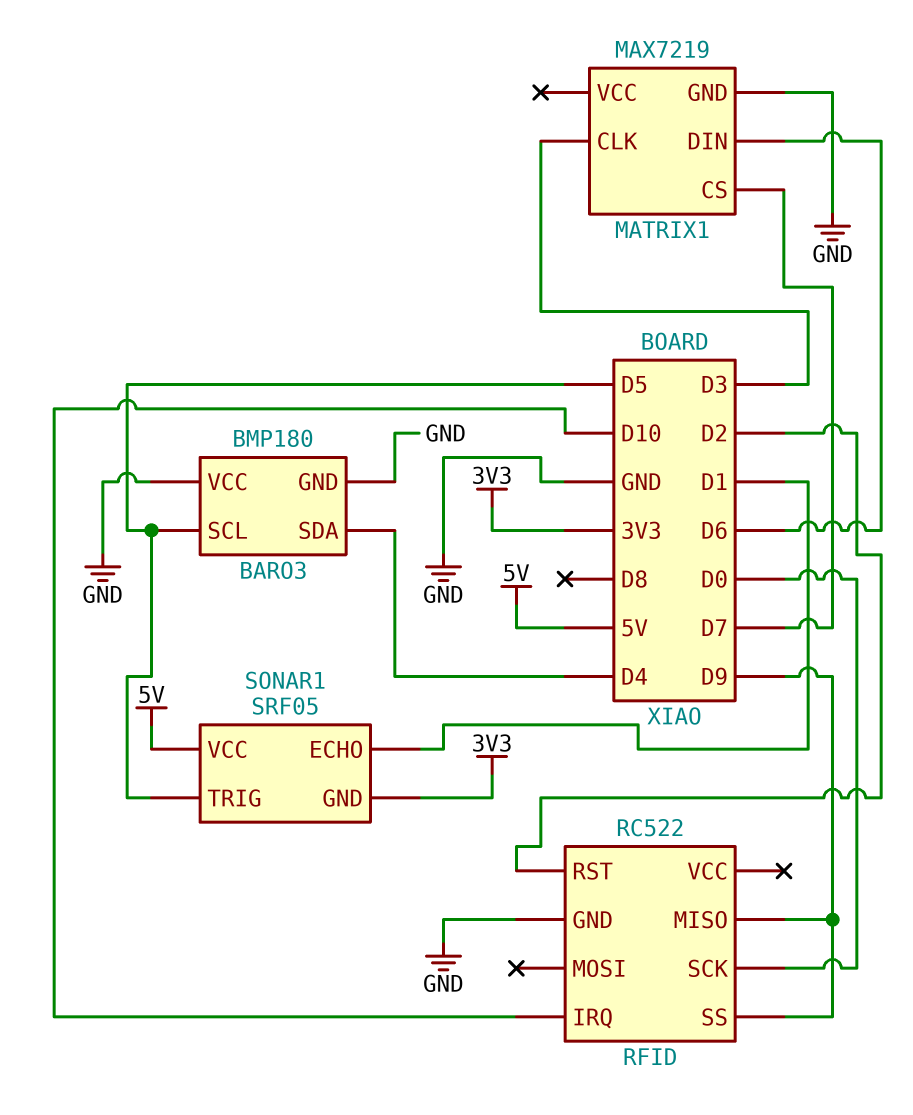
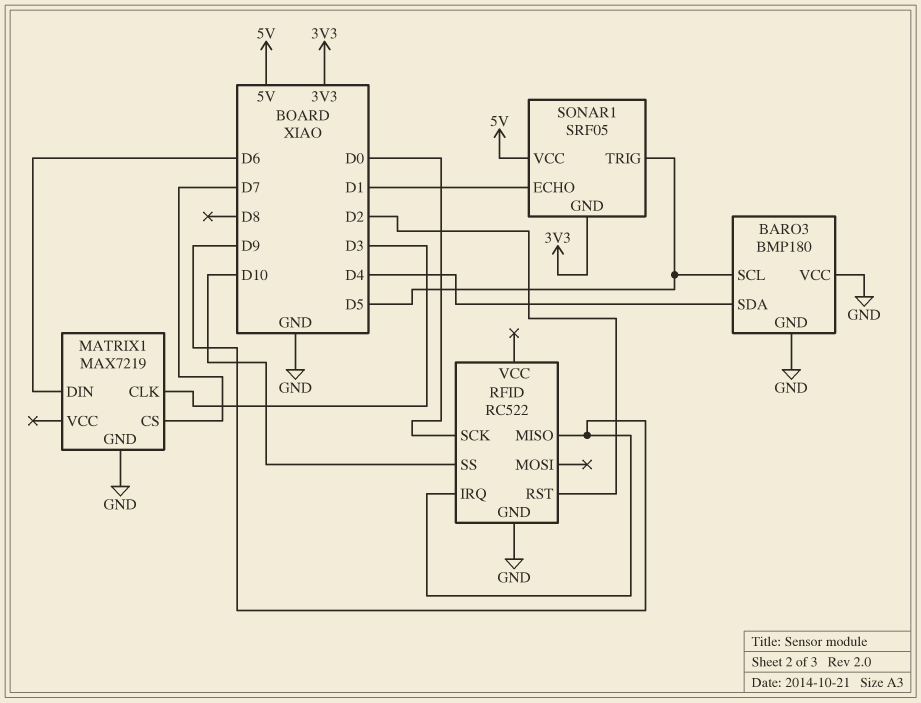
RFID pin IRQ: D10 -> D9
RFID pin SS: D9 -> D10

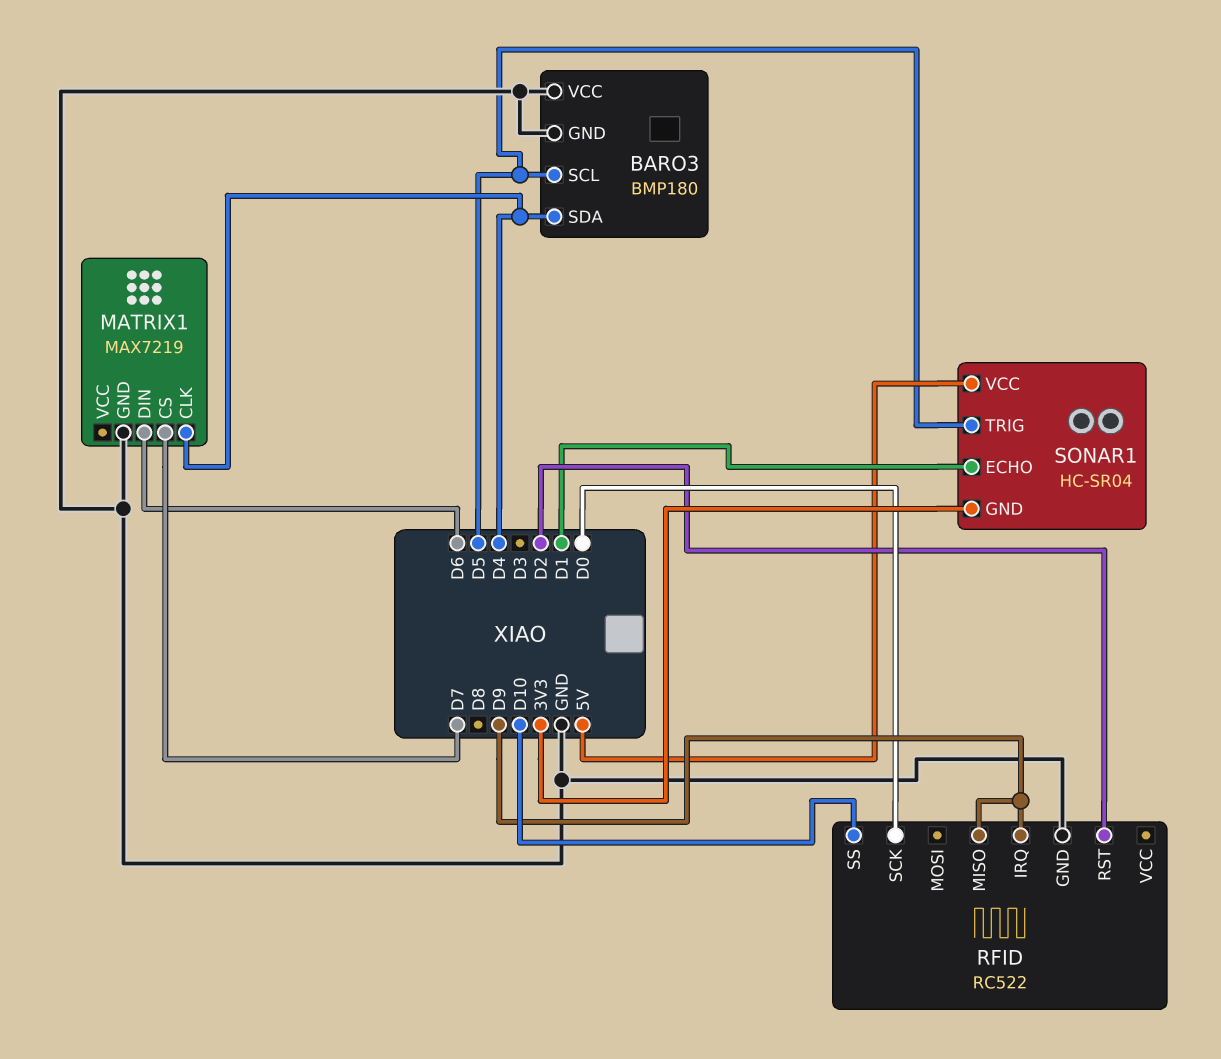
MATRIX1 pin CLK: D3 -> D4
SONAR1: SRF05 -> HC-SR04

